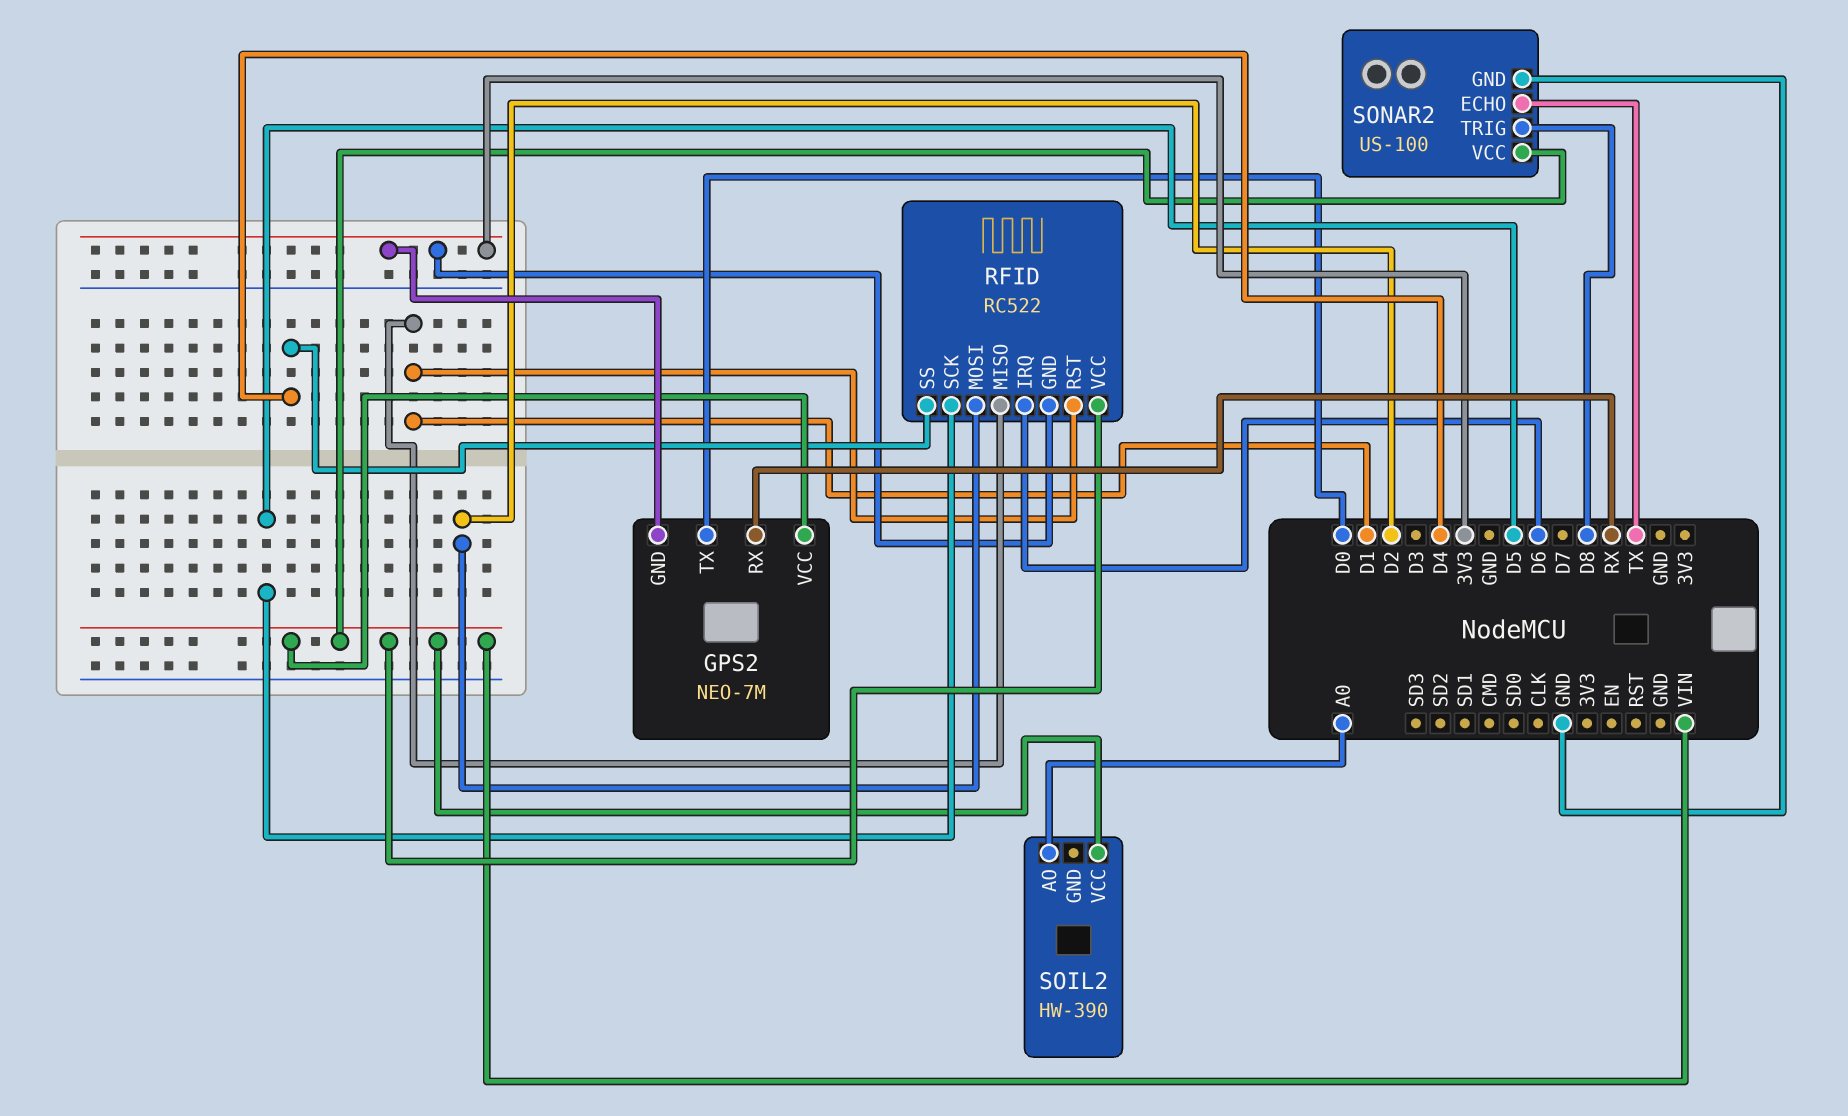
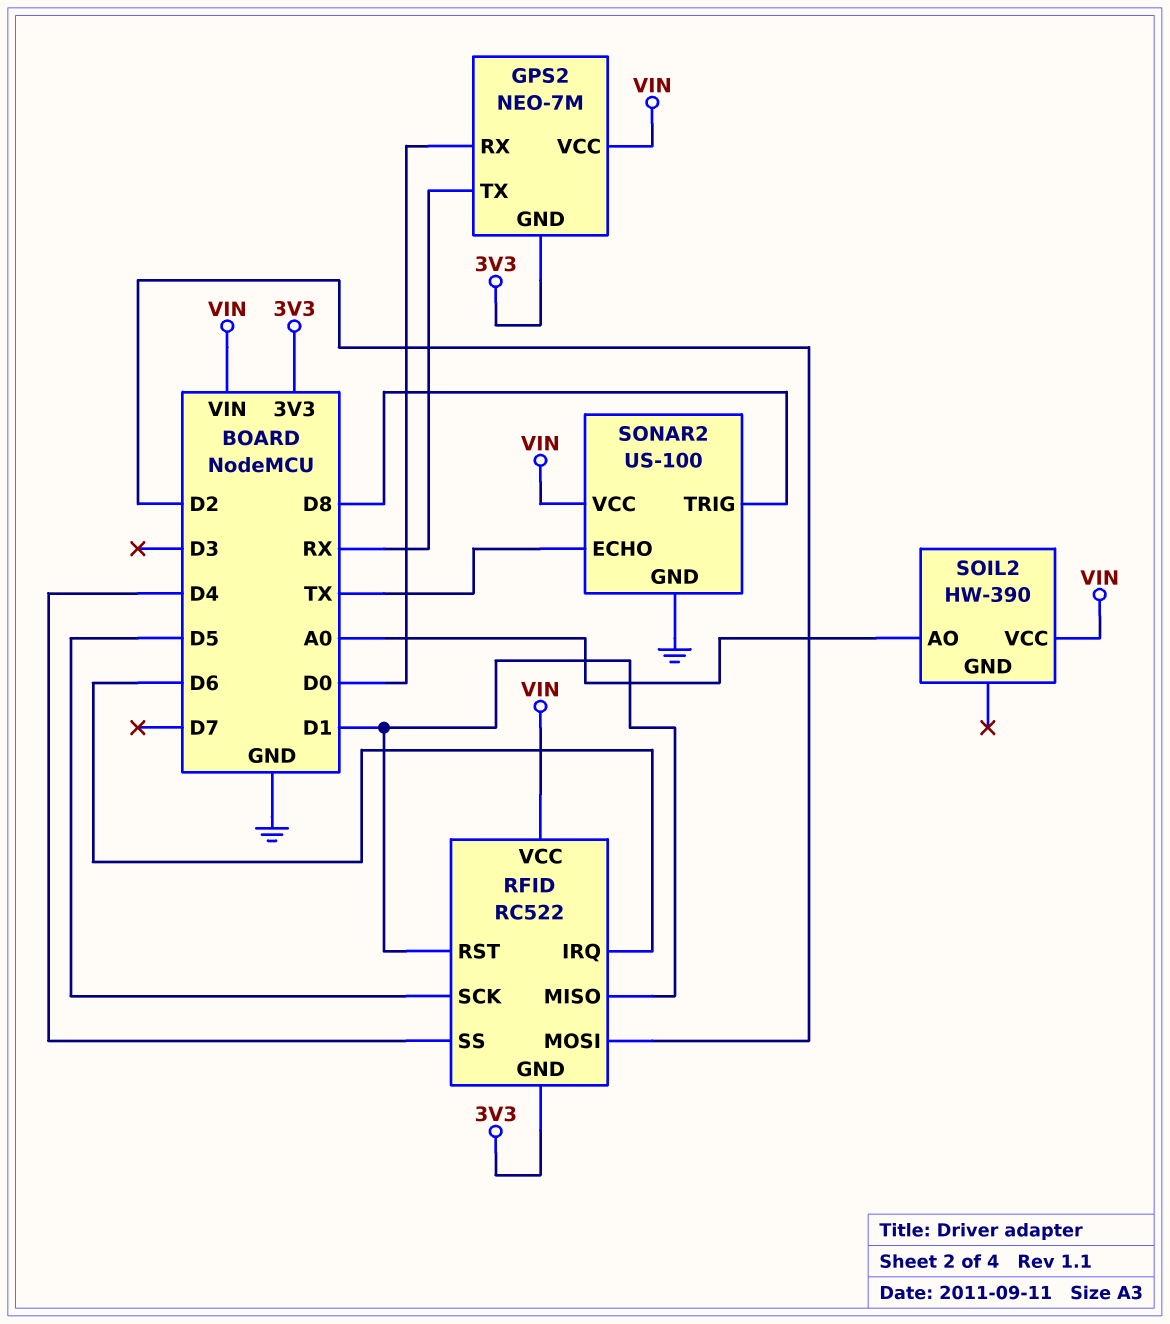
GPS2 pin RX: RX -> D0
GPS2 pin TX: D0 -> RX

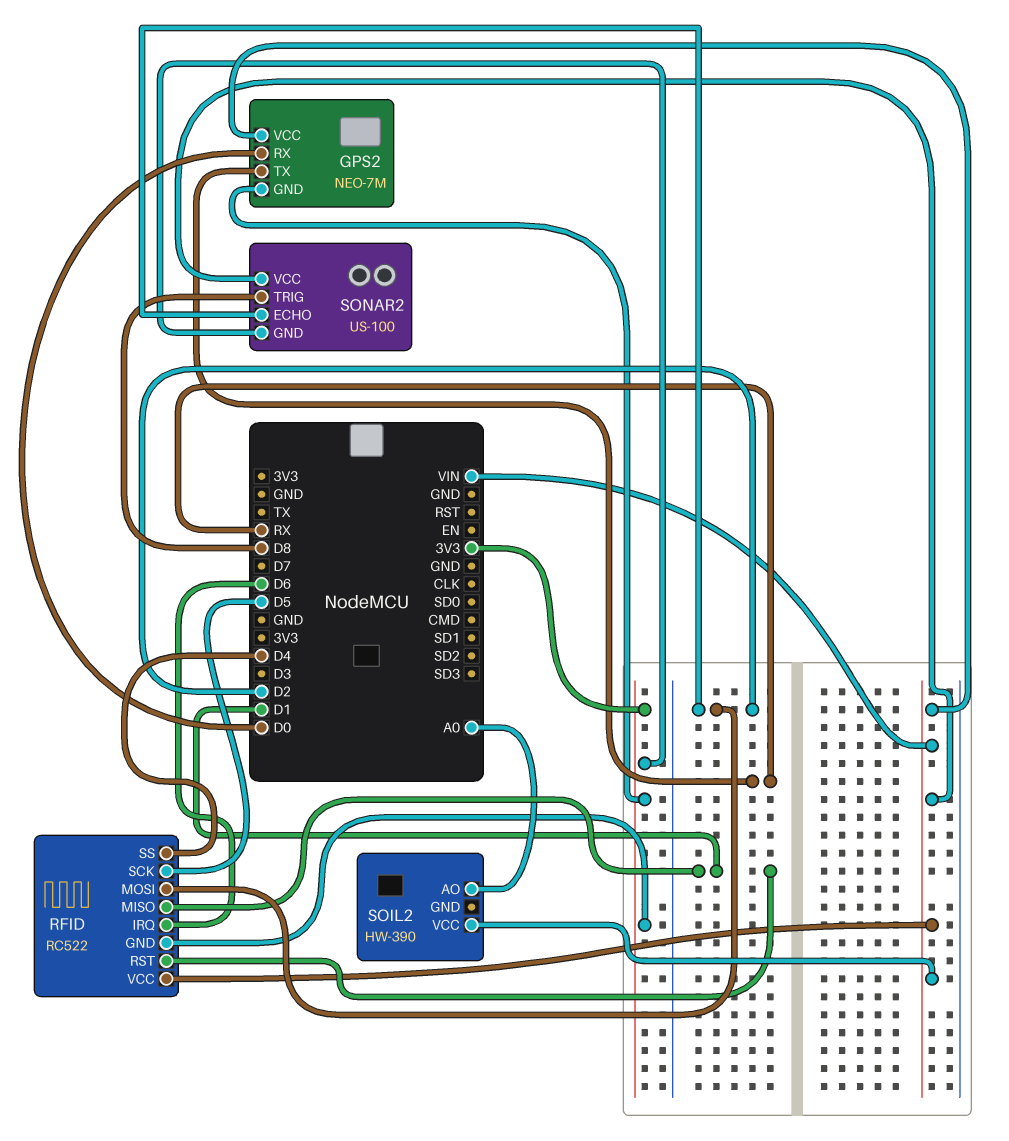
SONAR2 pin ECHO: TX -> D2
SONAR2 pin GND: GND -> 3V3

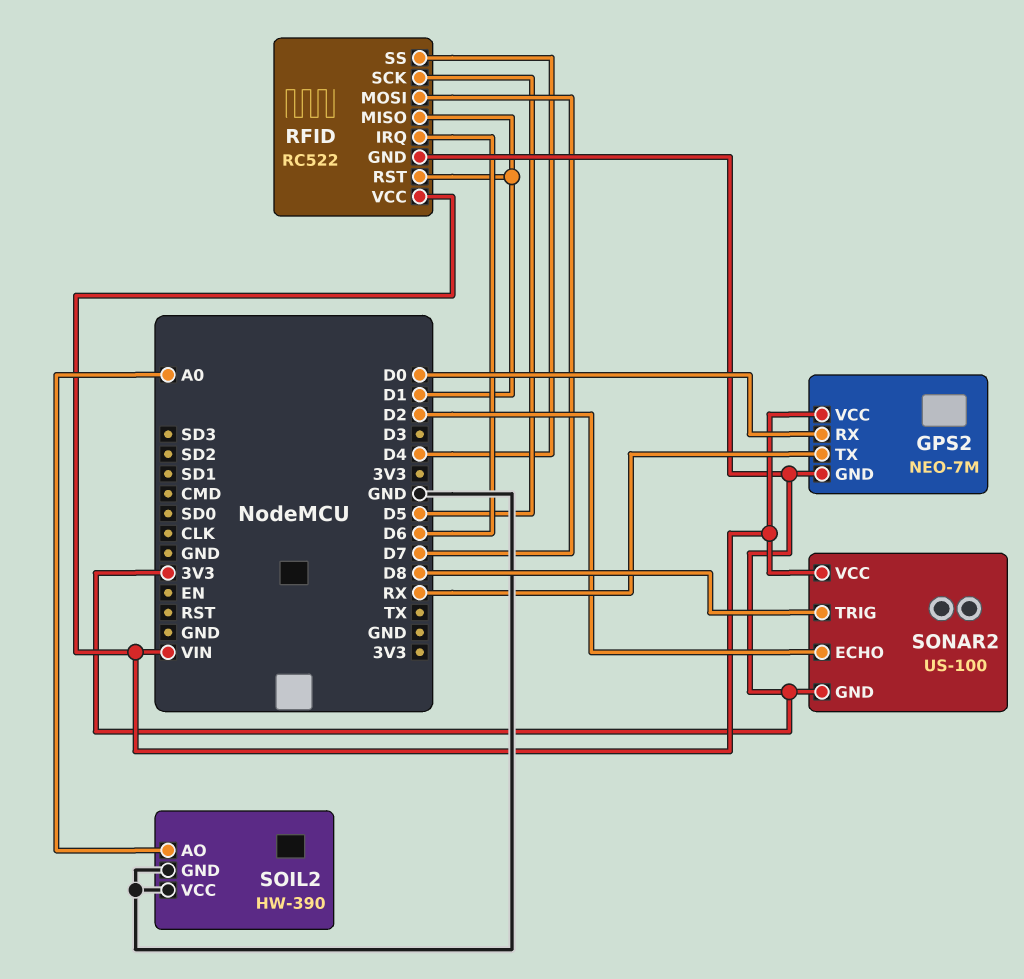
RFID pin MOSI: D2 -> D7
SOIL2 pin GND: none -> GND
SOIL2 pin VCC: VIN -> GND

